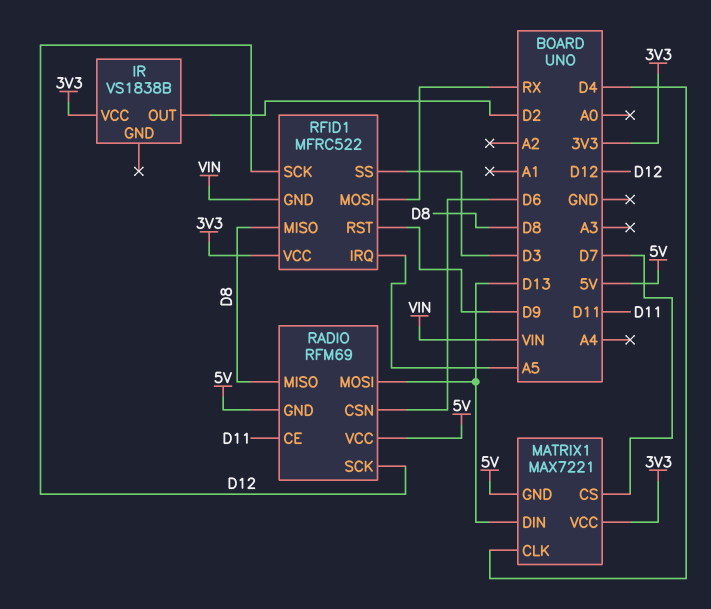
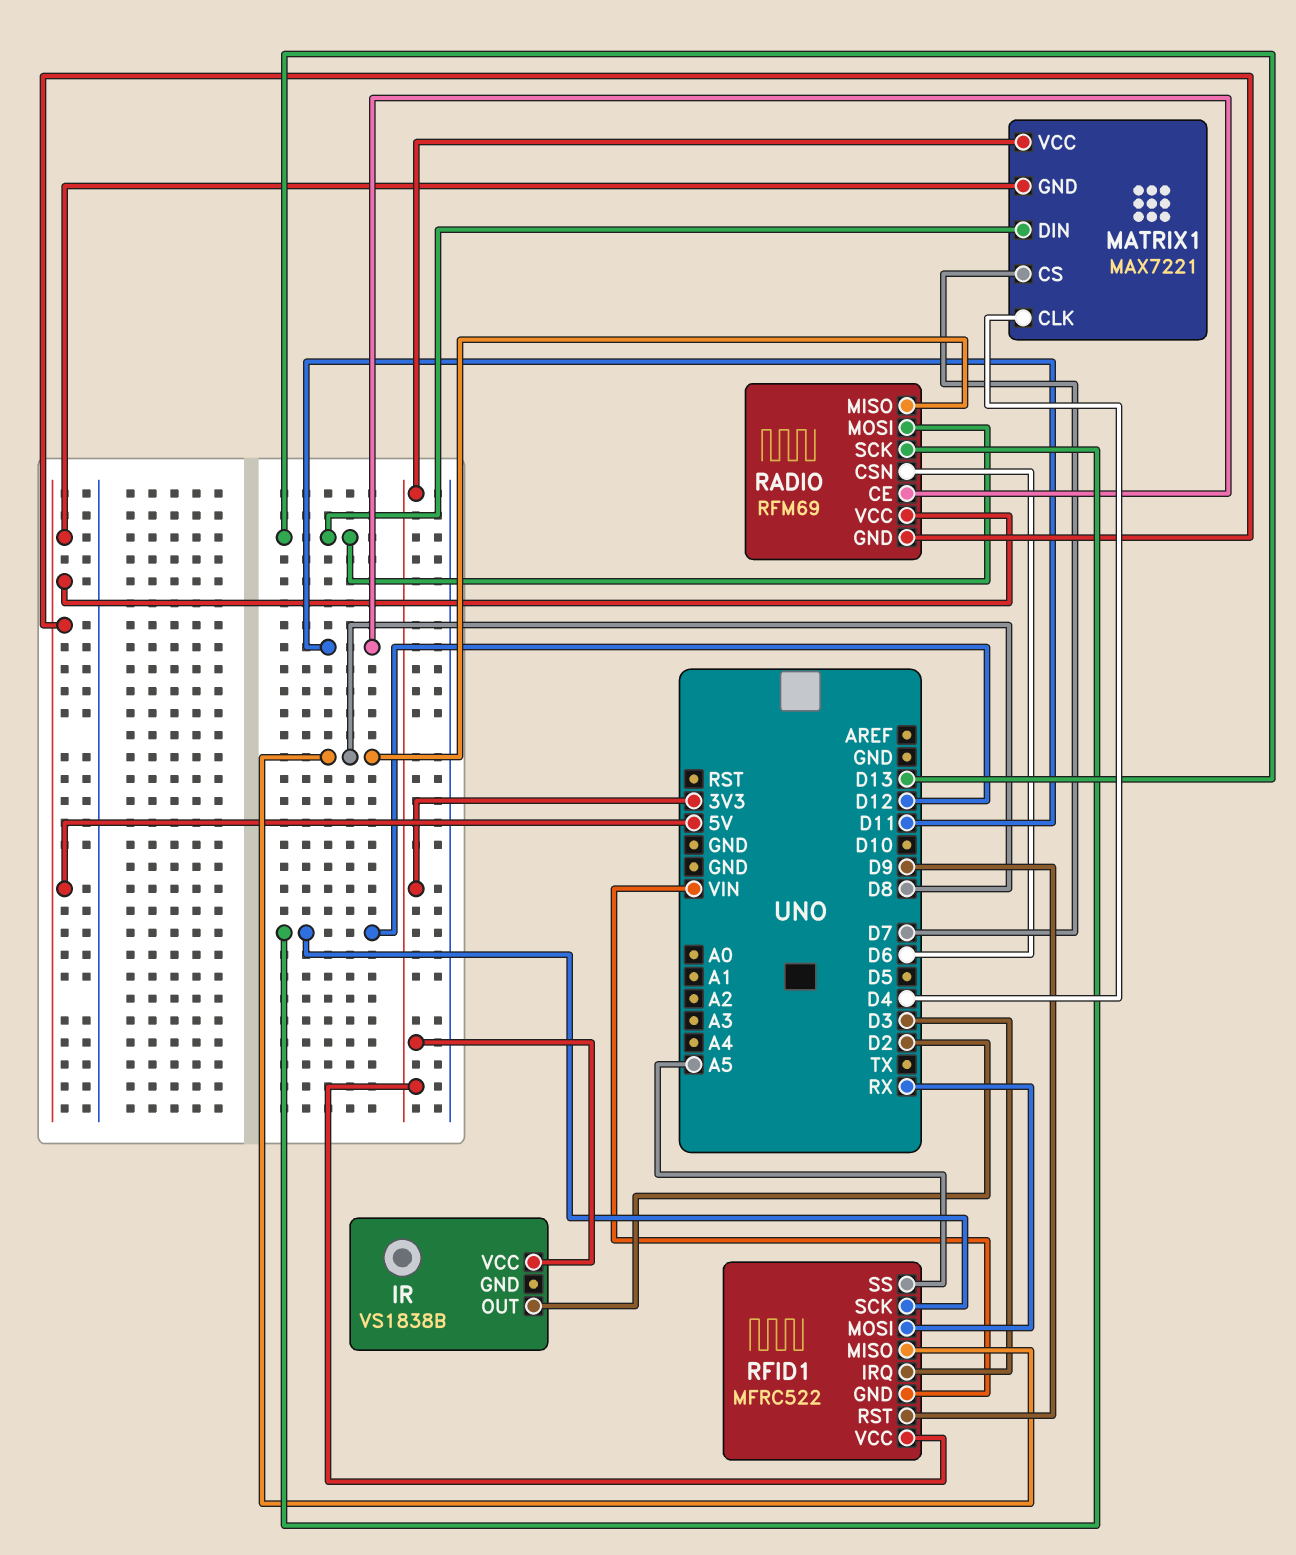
RFID1 pin IRQ: A5 -> D3
RFID1 pin SS: D3 -> A5

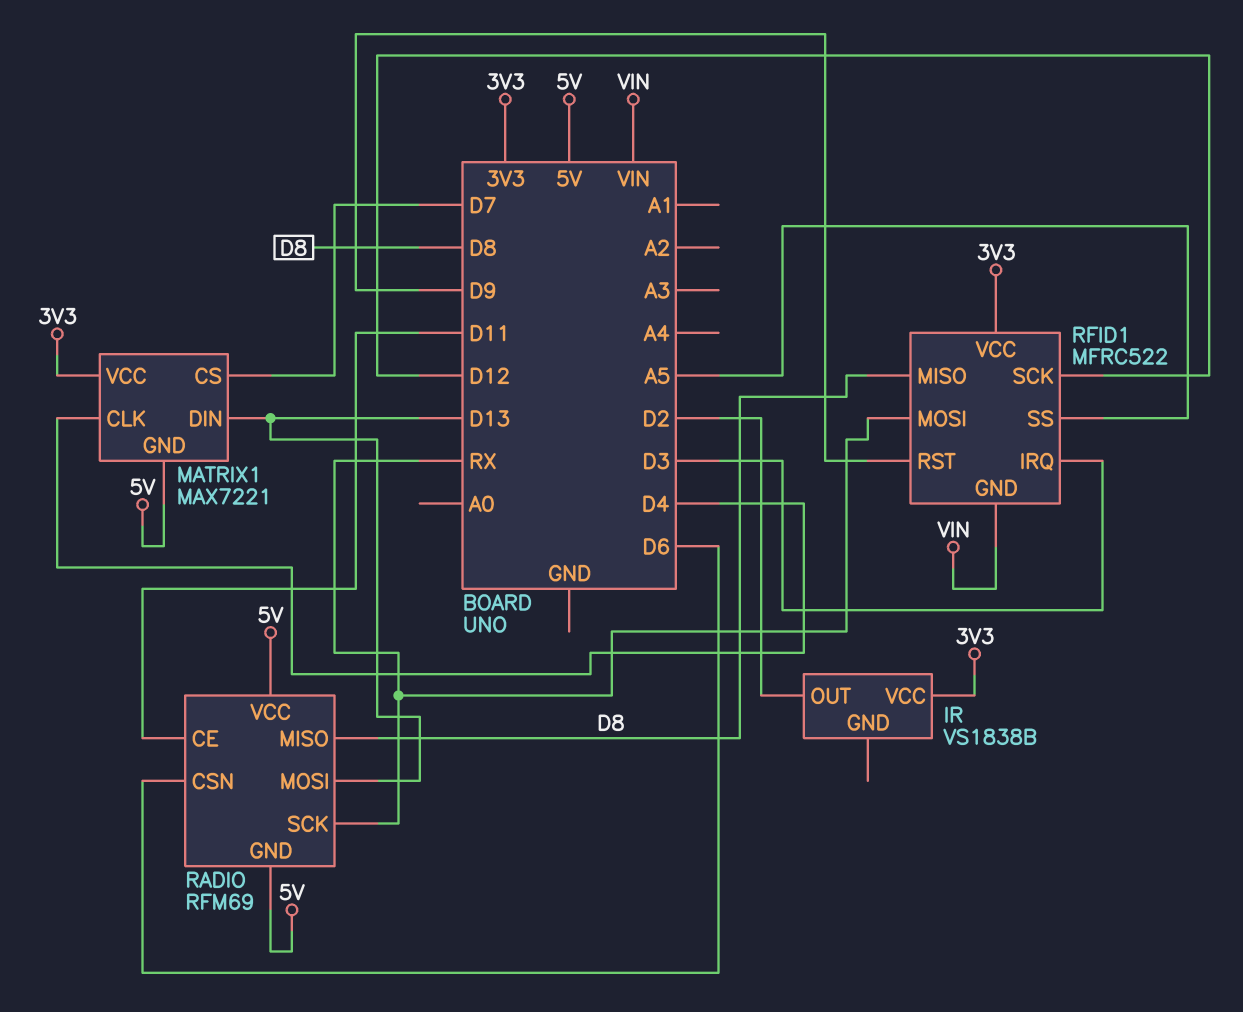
RADIO pin SCK: D12 -> RX

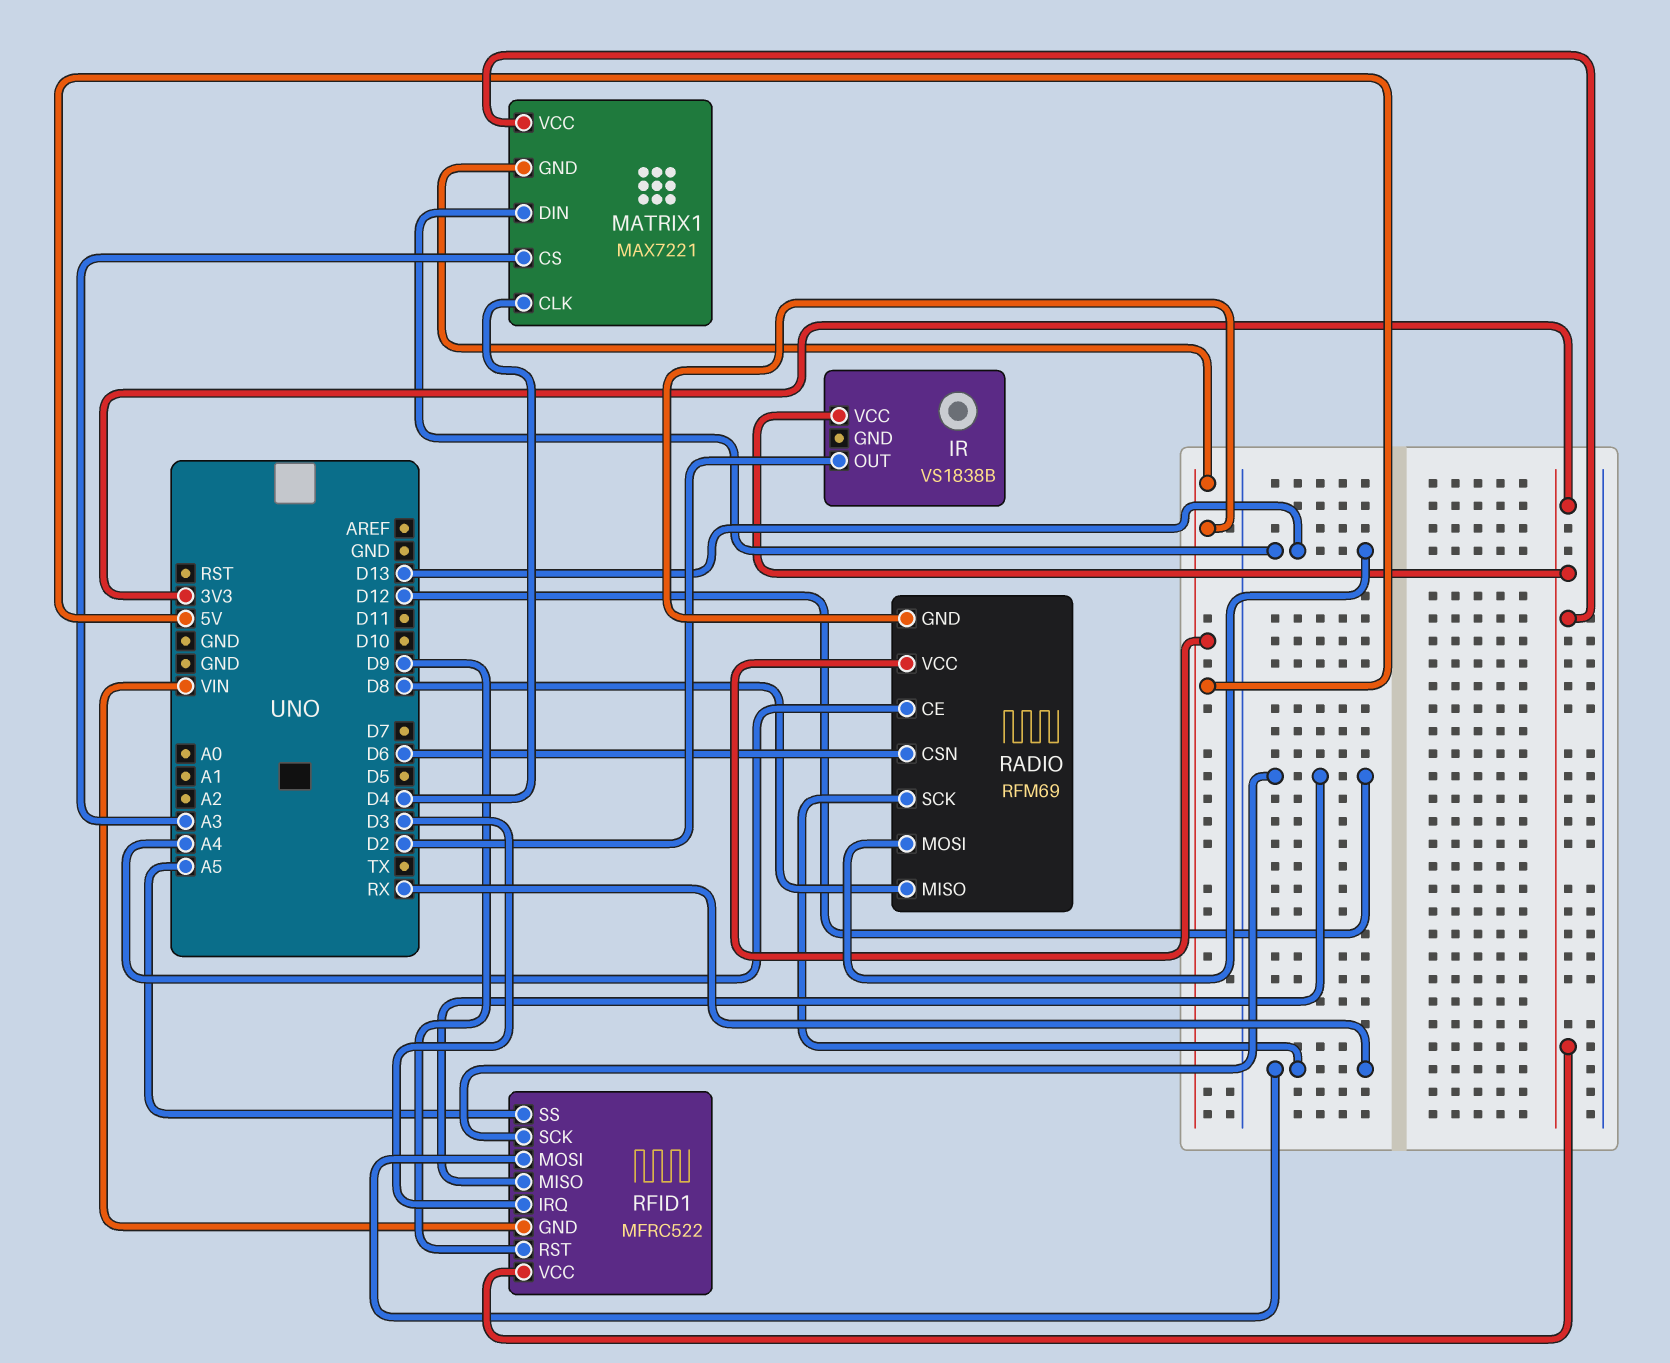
MATRIX1 pin CS: D7 -> A3
RADIO pin CE: D11 -> A4
RFID1 pin MISO: D8 -> D12

